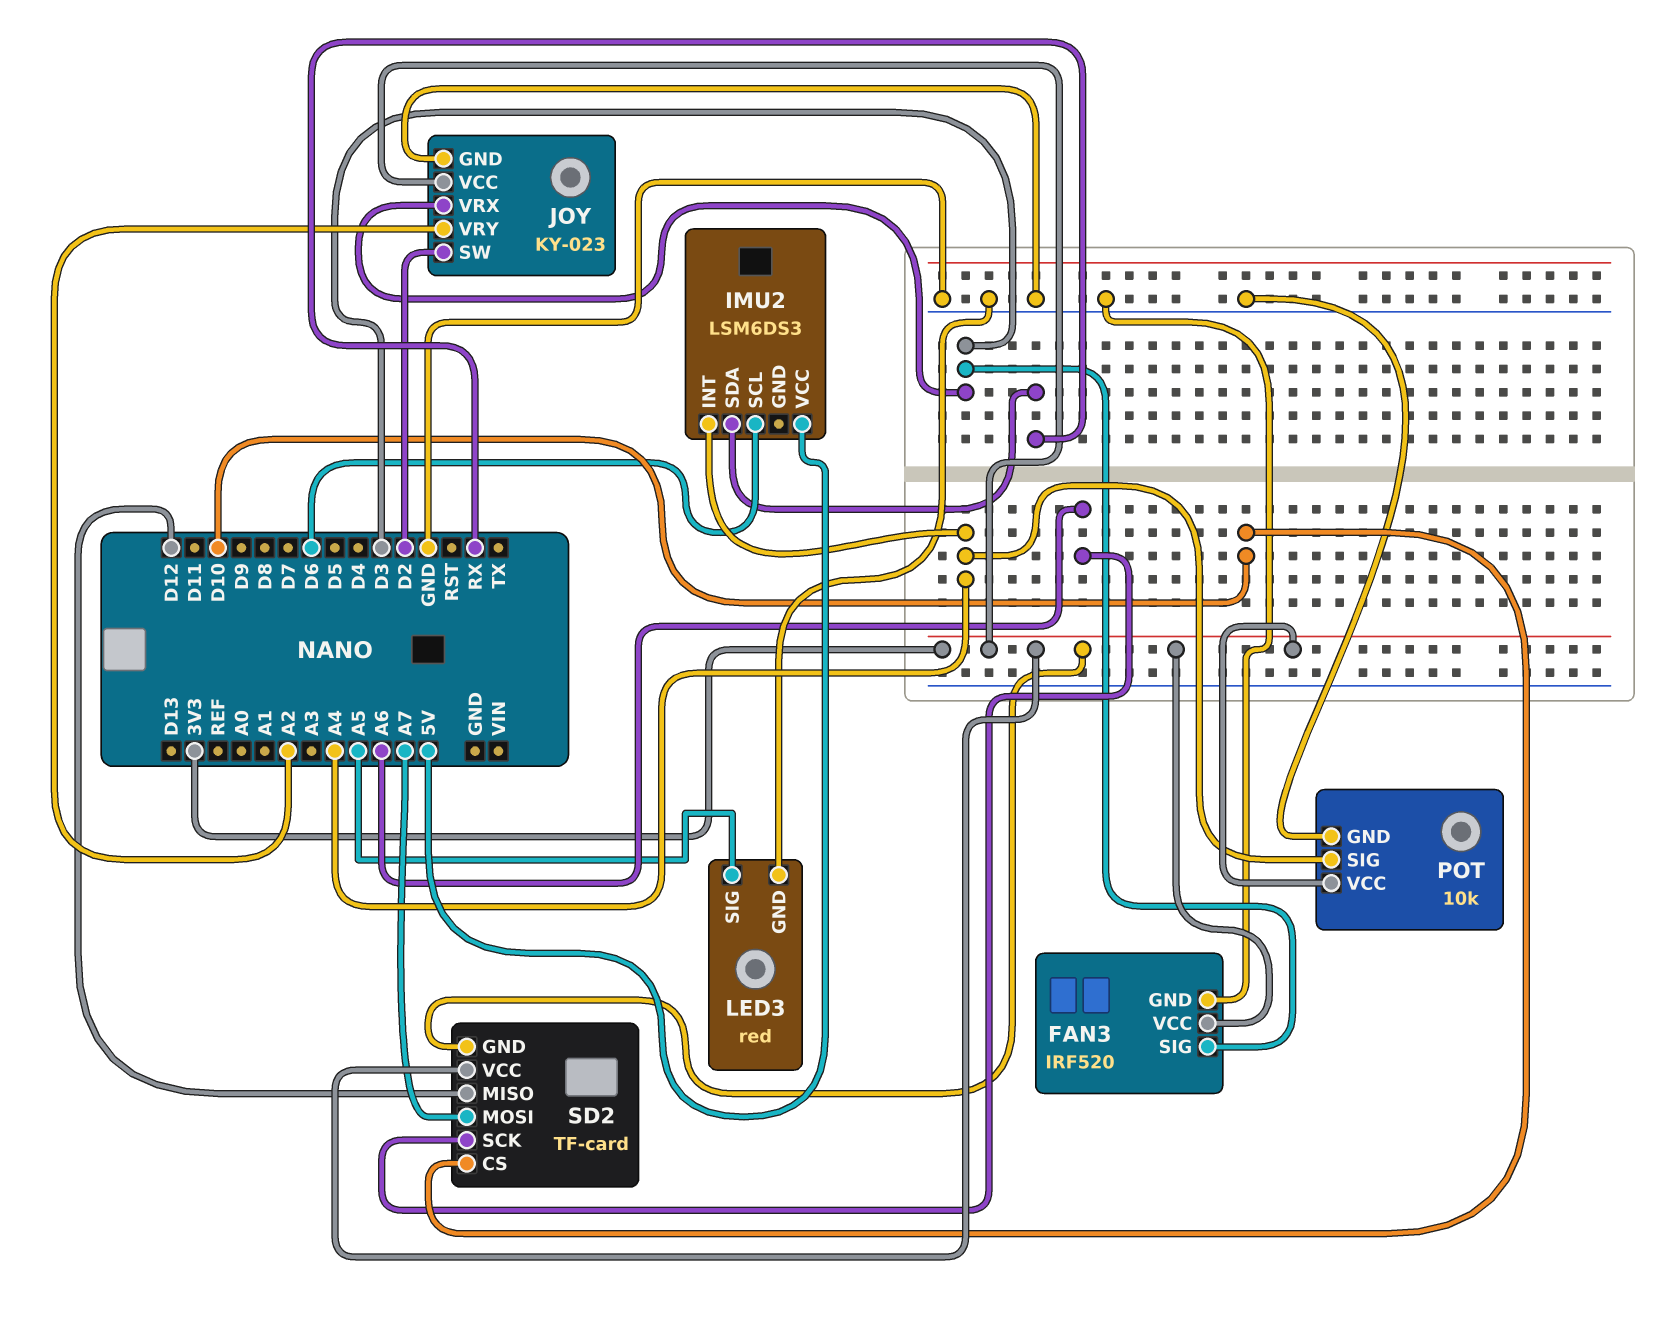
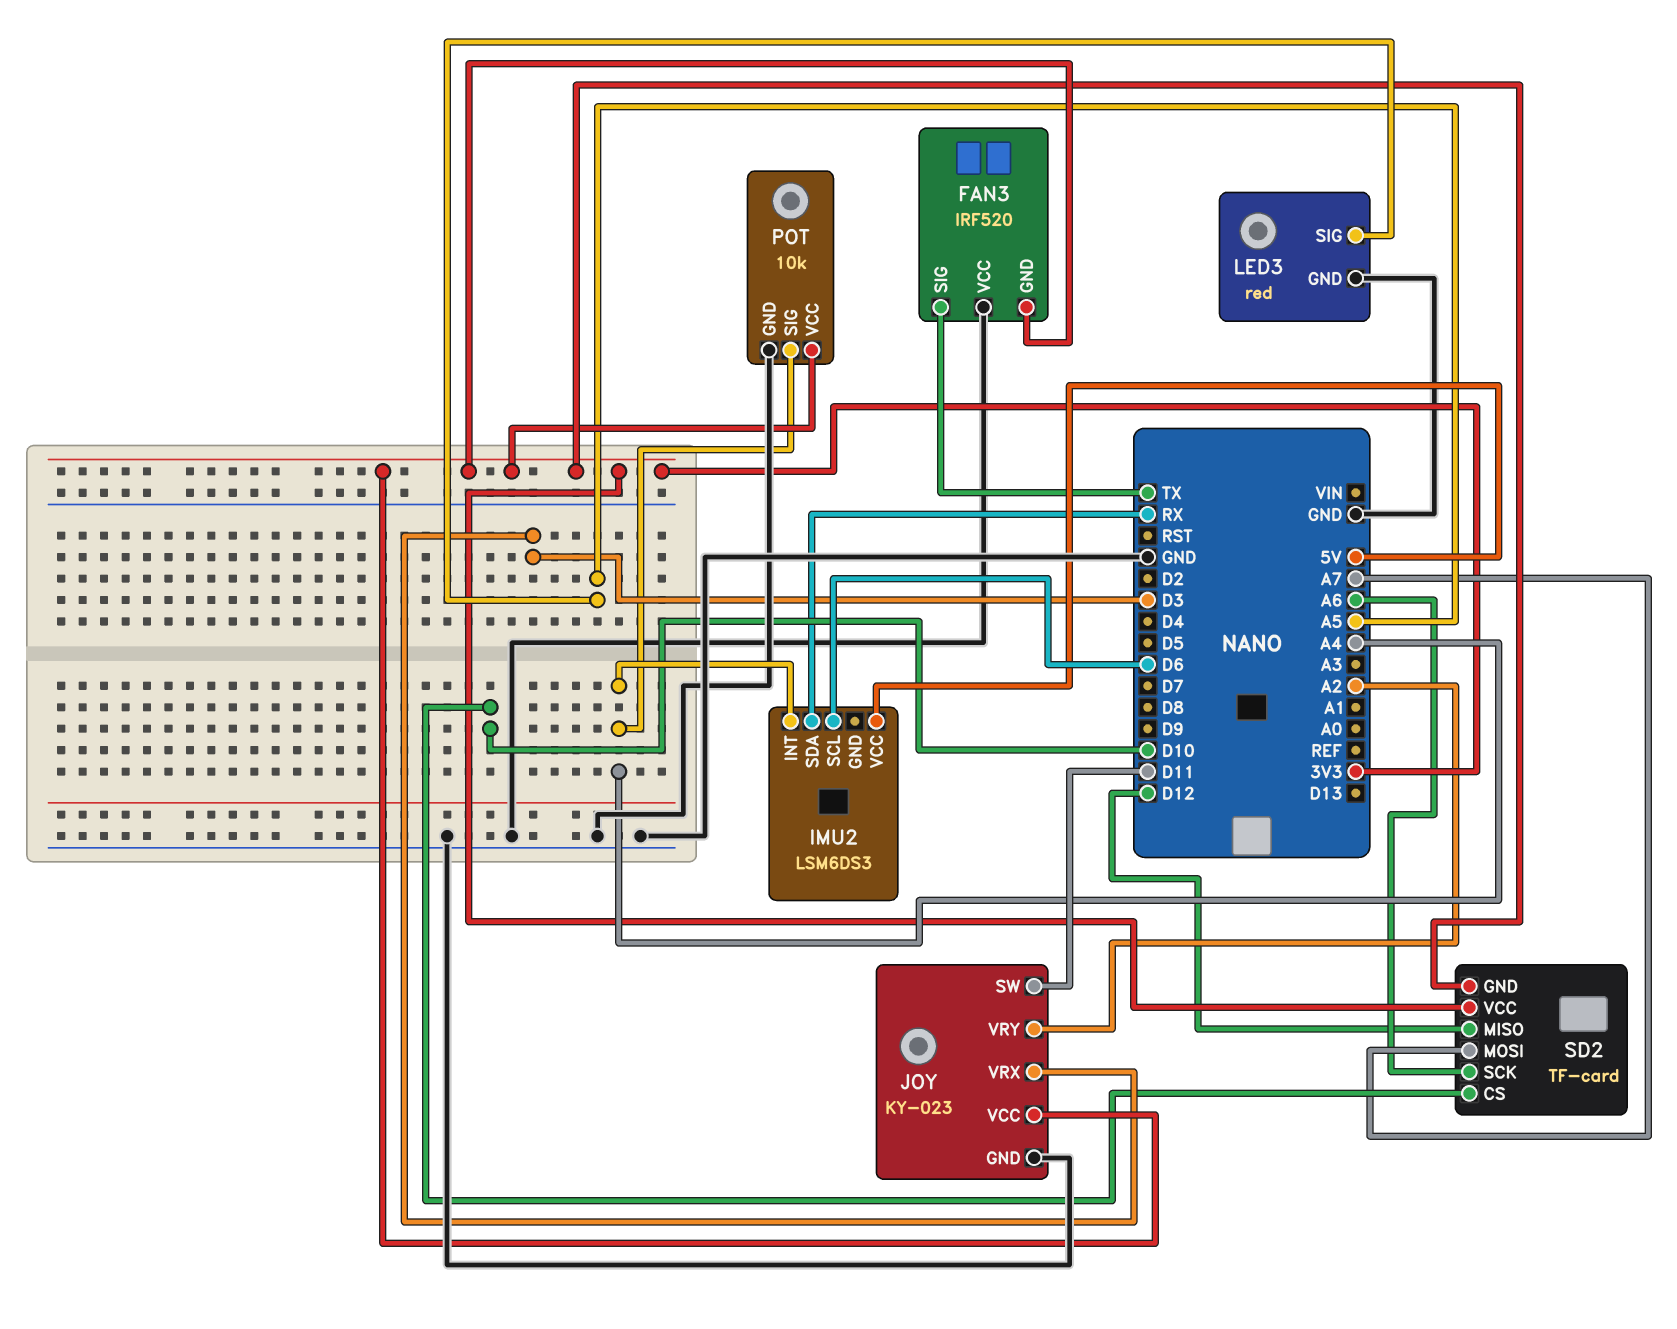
FAN3 pin GND: GND -> 3V3
FAN3 pin SIG: D3 -> TX
FAN3 pin VCC: 3V3 -> GND
JOY pin SW: D2 -> D11

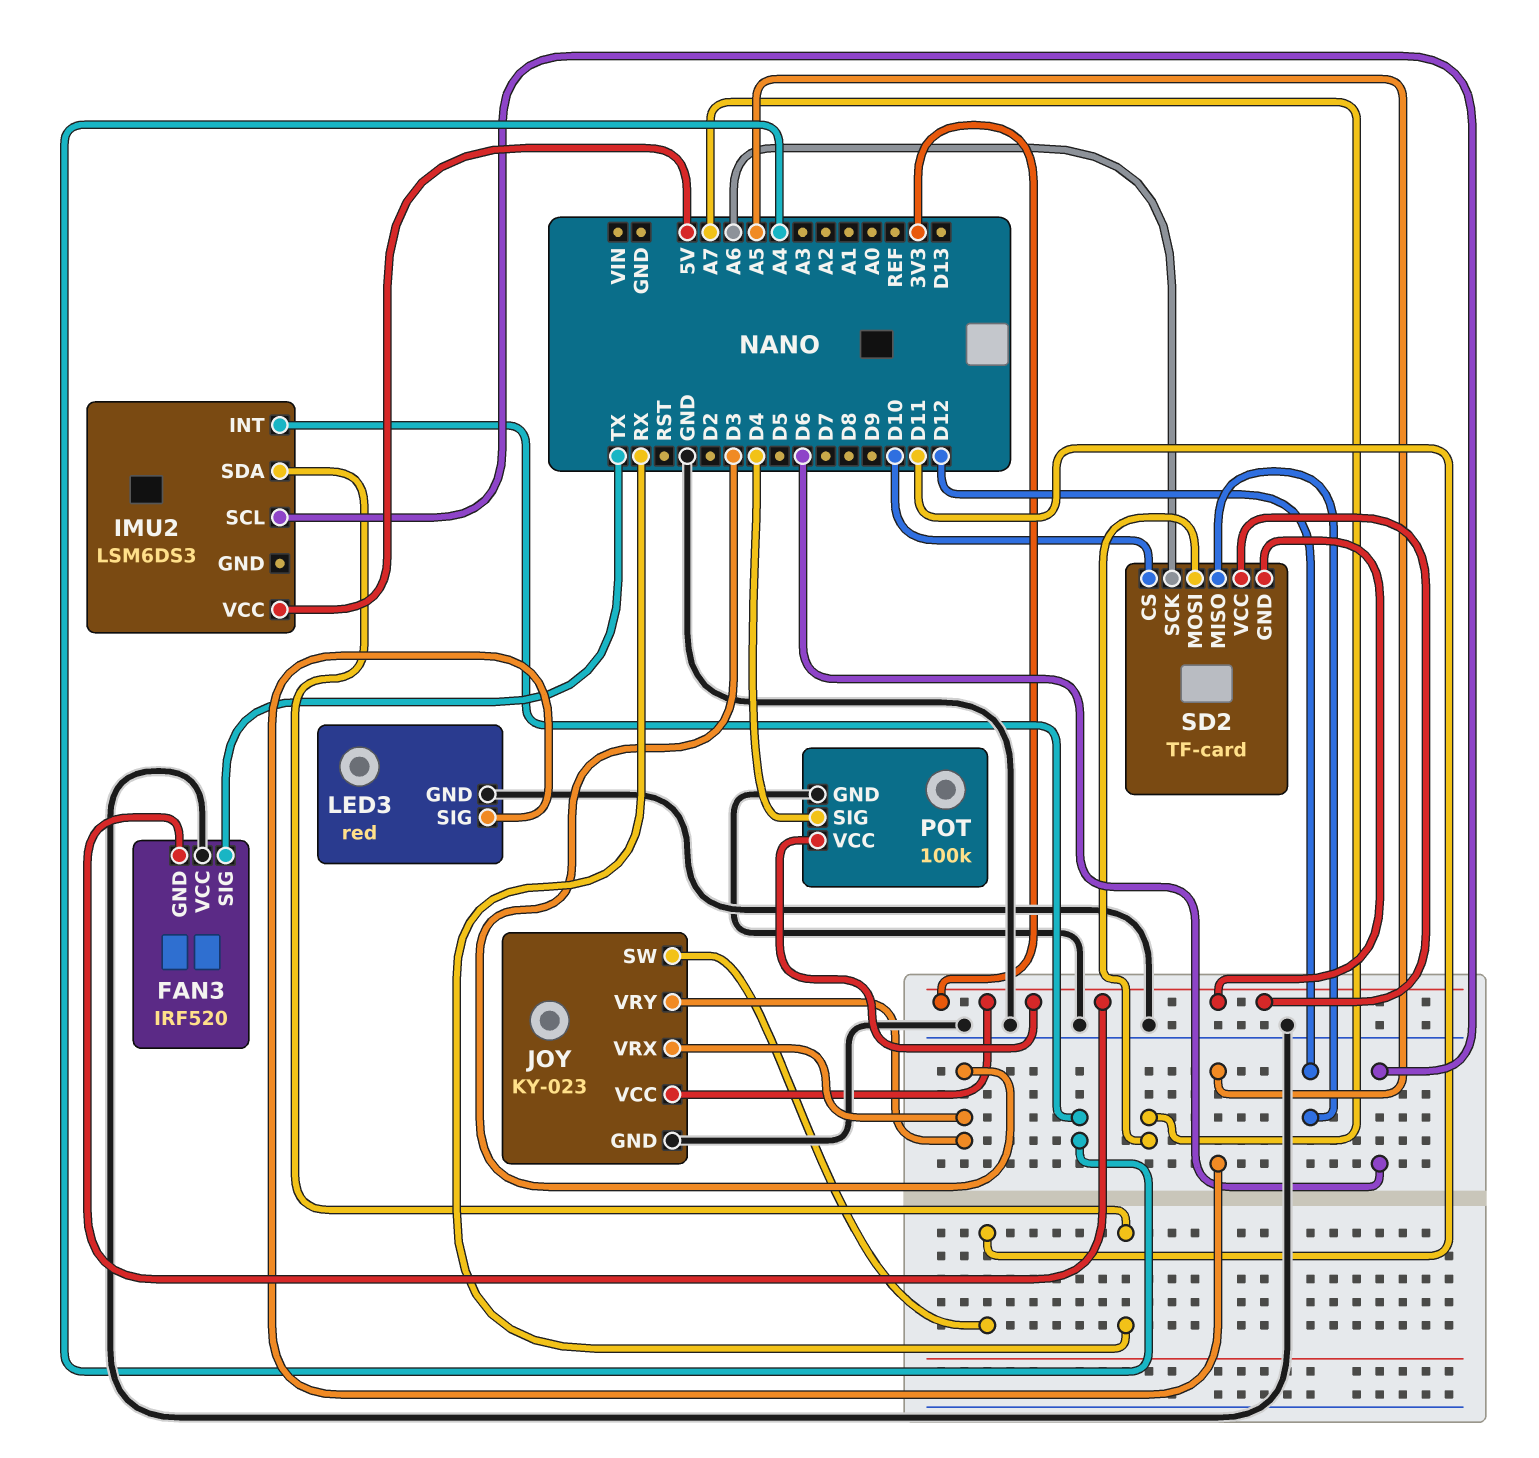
JOY pin VRY: A2 -> D3
POT: 10k -> 100k
POT pin SIG: A4 -> D4

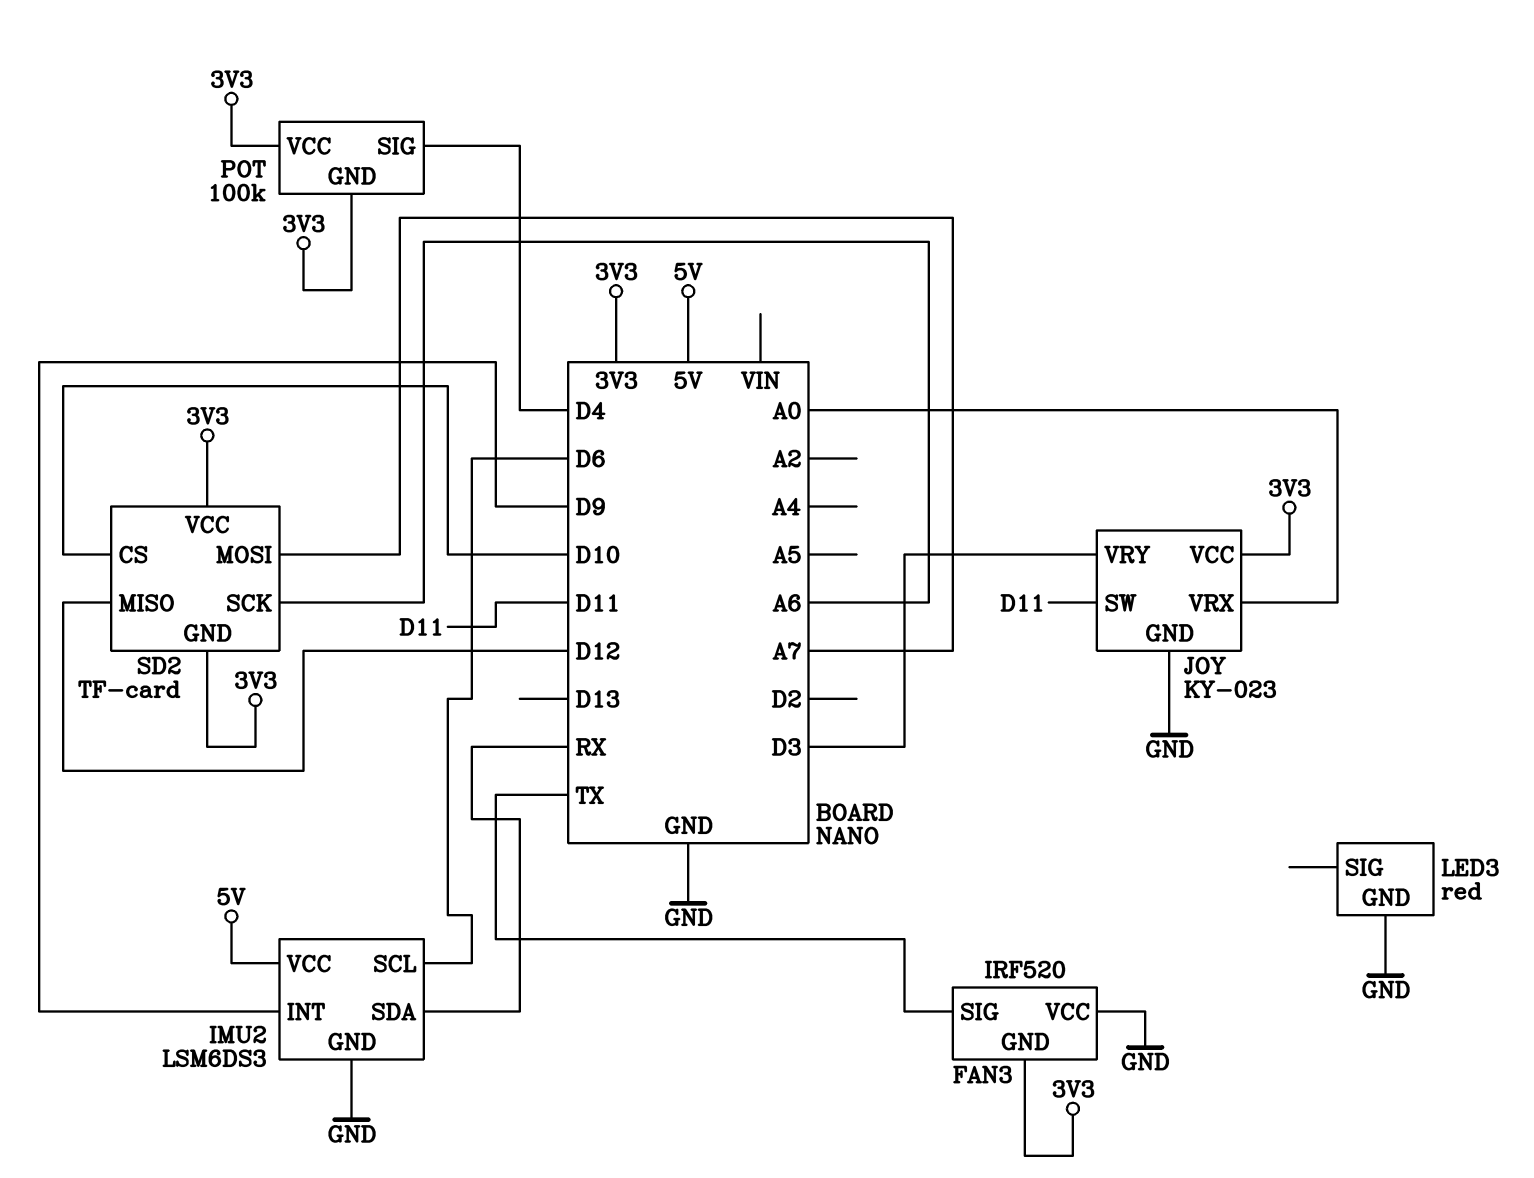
IMU2 pin GND: none -> GND
IMU2 pin INT: A4 -> D9
JOY pin VRX: D3 -> A0
LED3 pin SIG: A5 -> none
POT pin GND: GND -> 3V3

